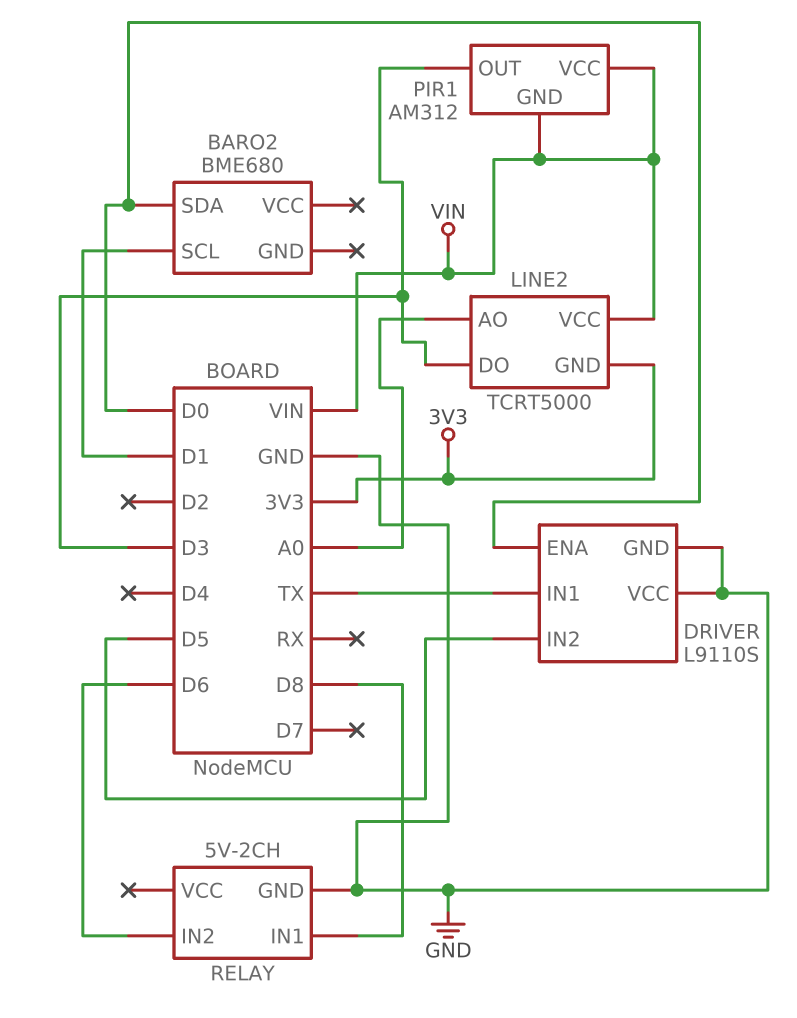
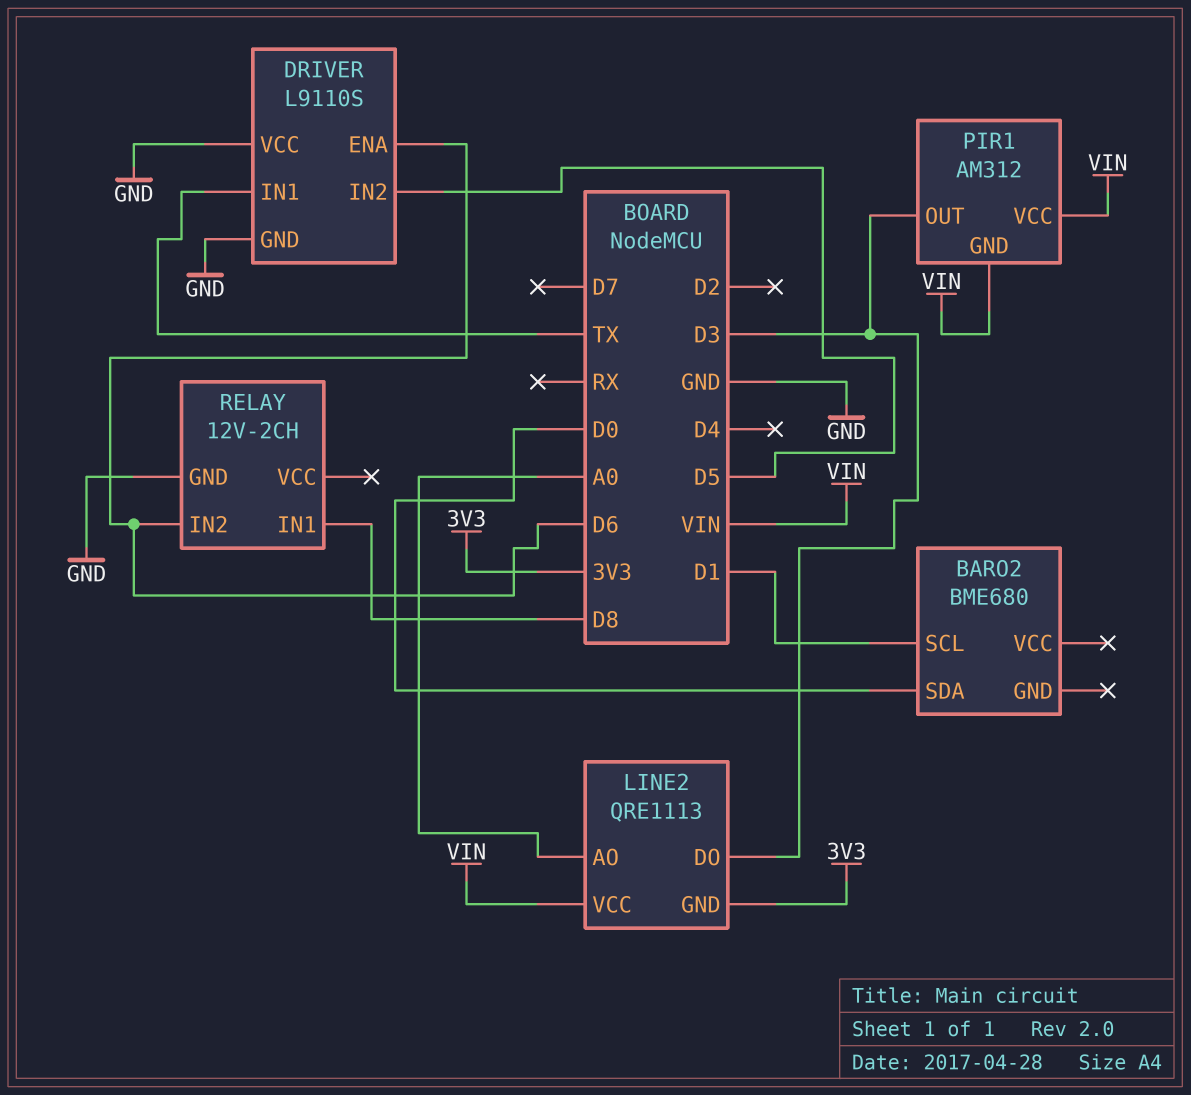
DRIVER pin ENA: D0 -> D6
LINE2: TCRT5000 -> QRE1113
RELAY: 5V-2CH -> 12V-2CH

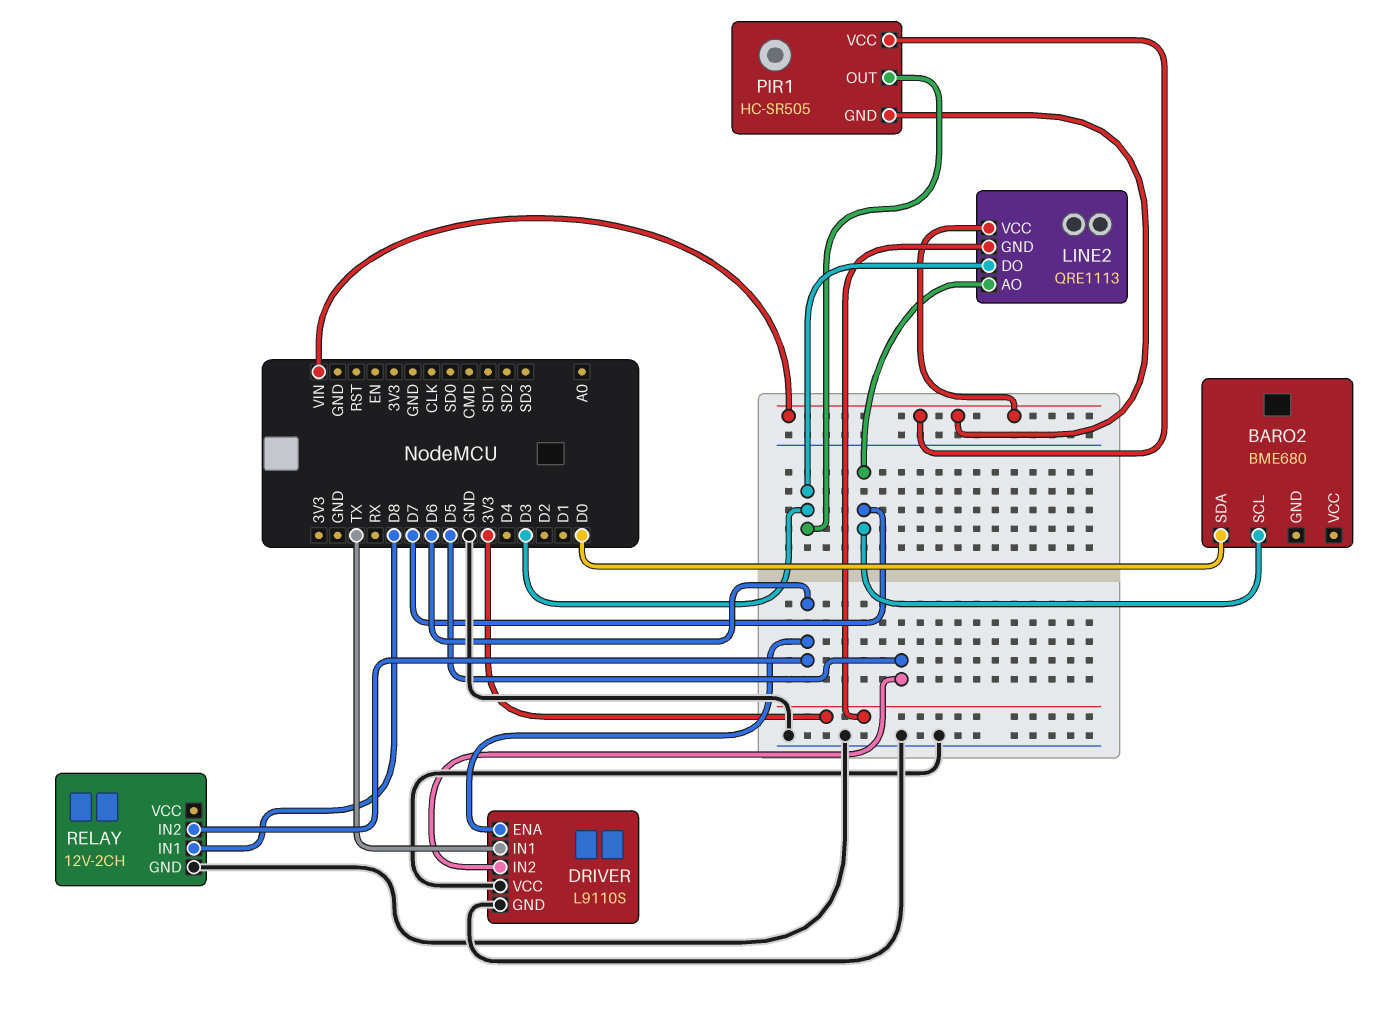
BARO2 pin SCL: D1 -> D7
LINE2 pin AO: A0 -> D7
PIR1: AM312 -> HC-SR505

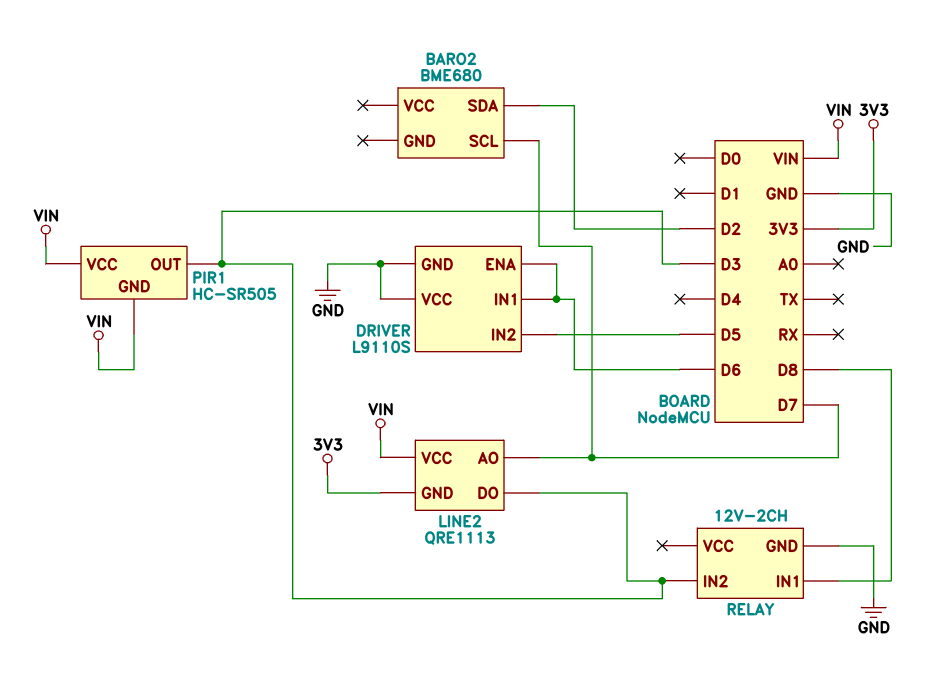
BARO2 pin SDA: D0 -> D2
DRIVER pin IN1: TX -> D6
RELAY pin IN2: D6 -> D3

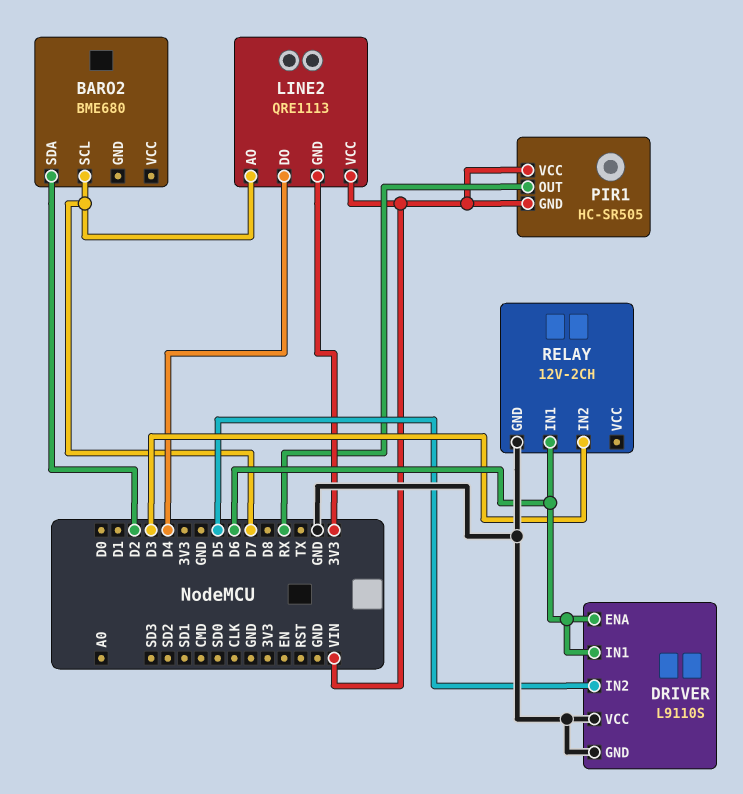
LINE2 pin DO: D3 -> D4
PIR1 pin OUT: D3 -> RX
RELAY pin IN1: D8 -> D6

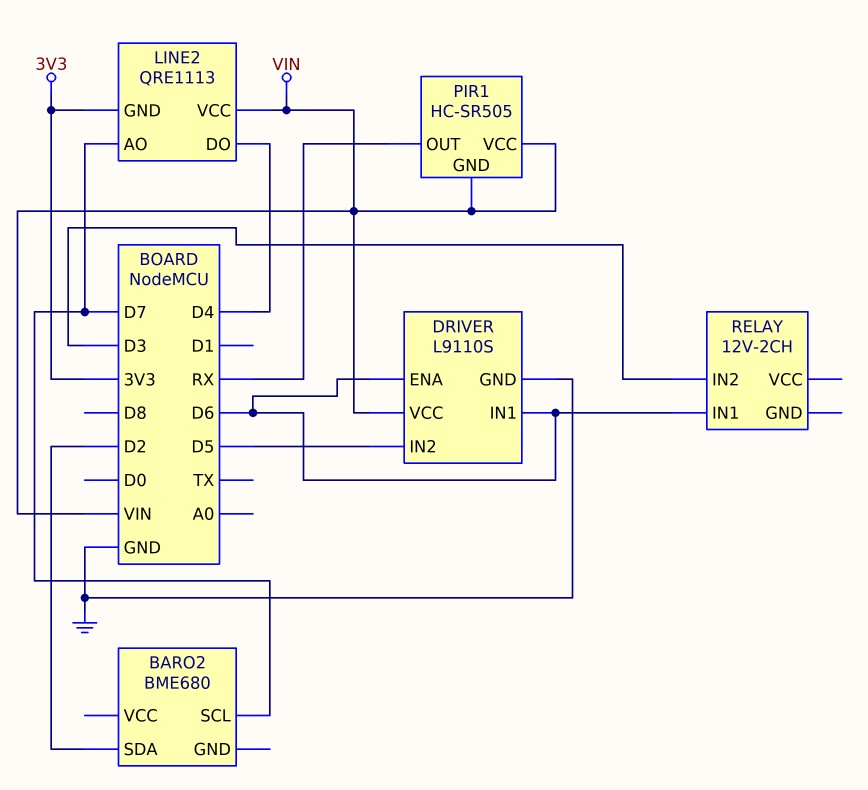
DRIVER pin VCC: GND -> VIN
RELAY pin GND: GND -> none

